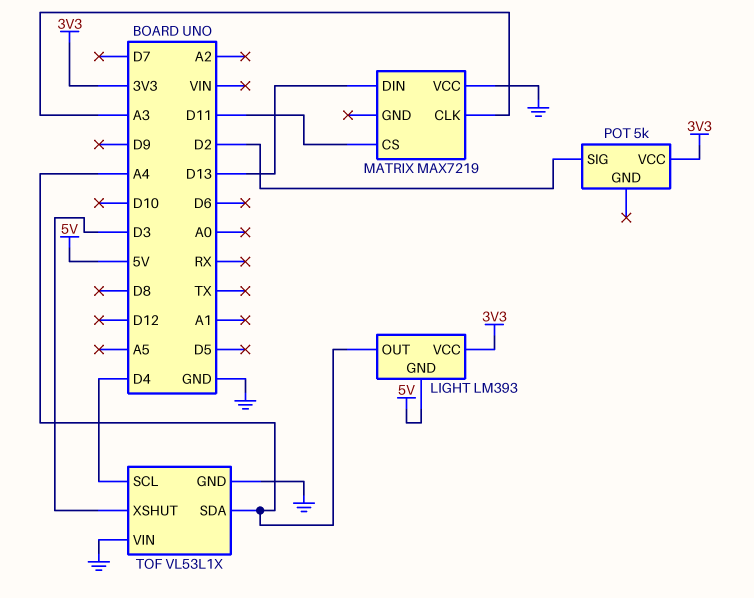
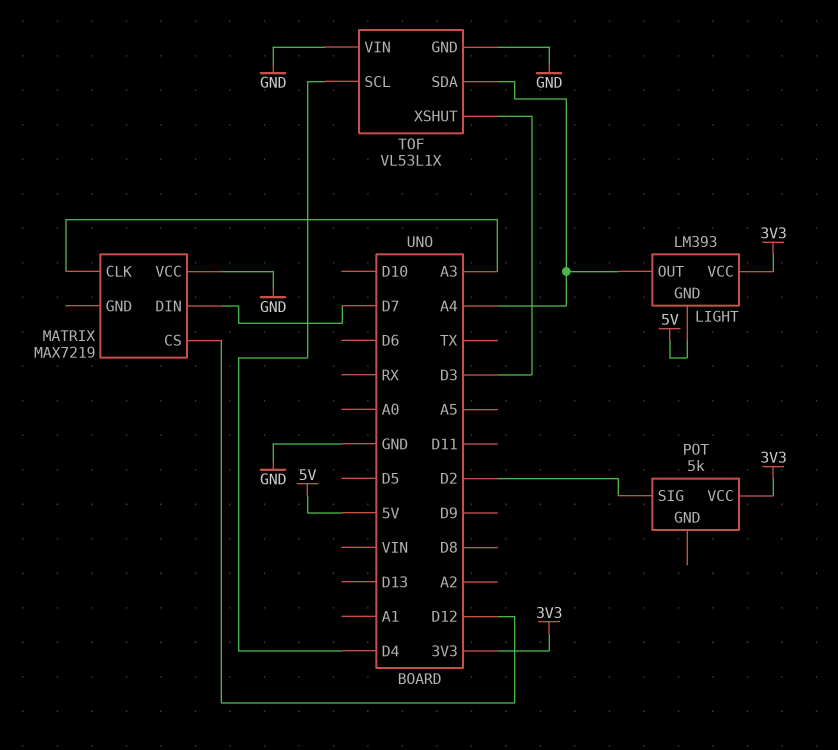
MATRIX pin CS: D11 -> D12
MATRIX pin DIN: D13 -> D7

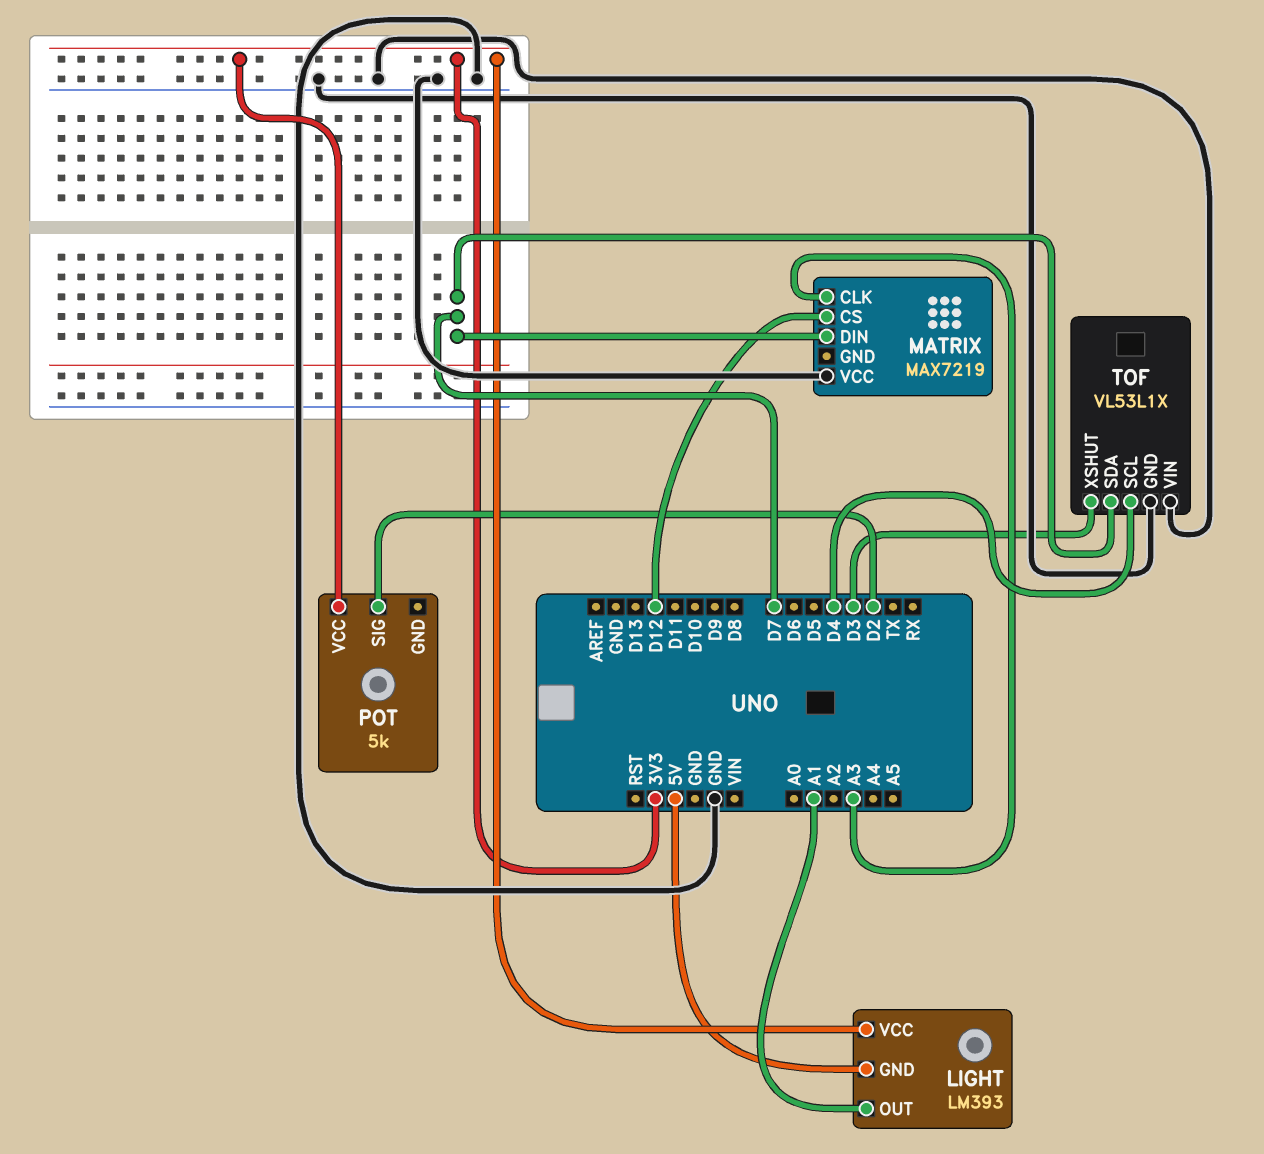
LIGHT pin OUT: A4 -> A1
TOF pin SDA: A4 -> D7

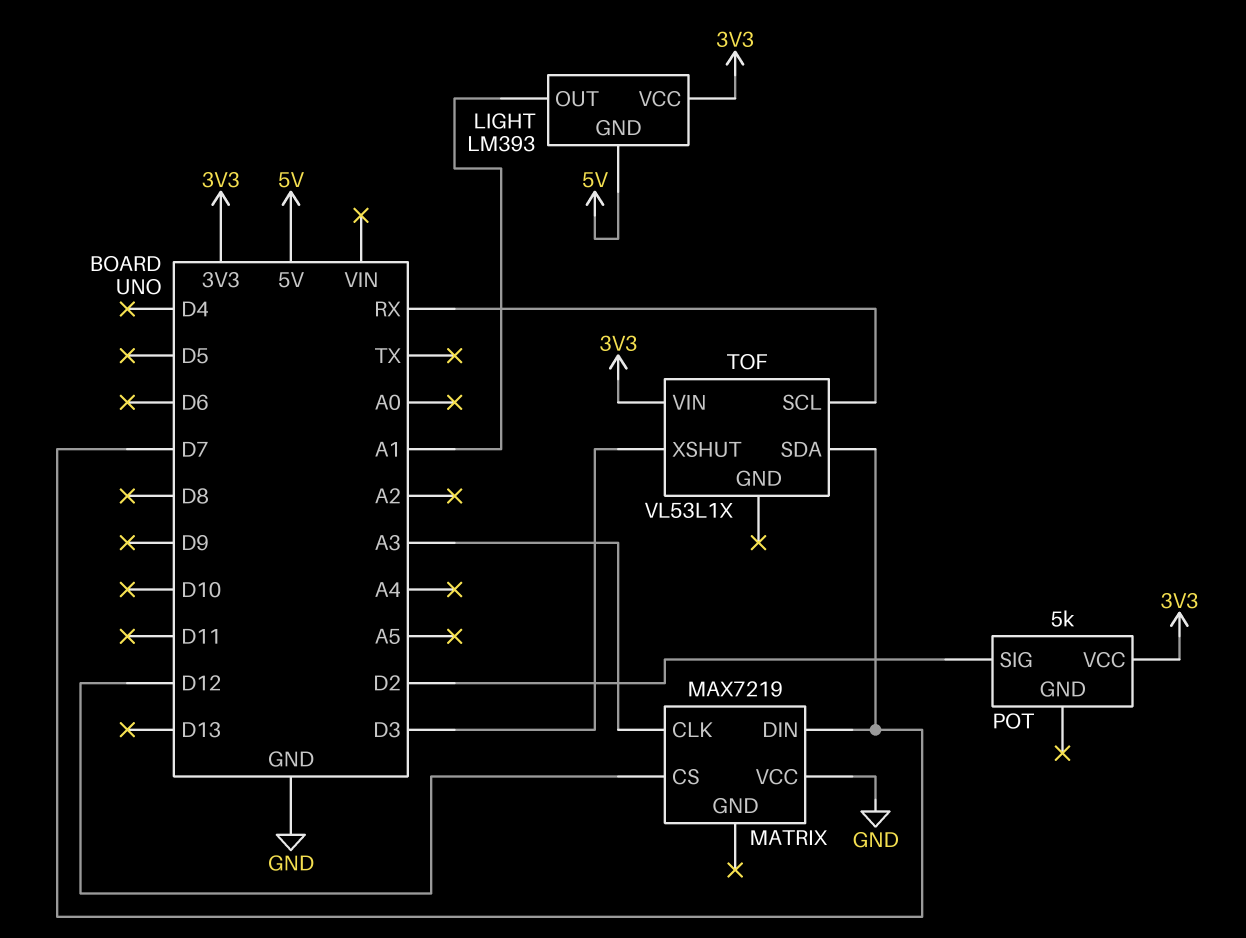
TOF pin GND: GND -> none
TOF pin SCL: D4 -> RX
TOF pin VIN: GND -> 3V3

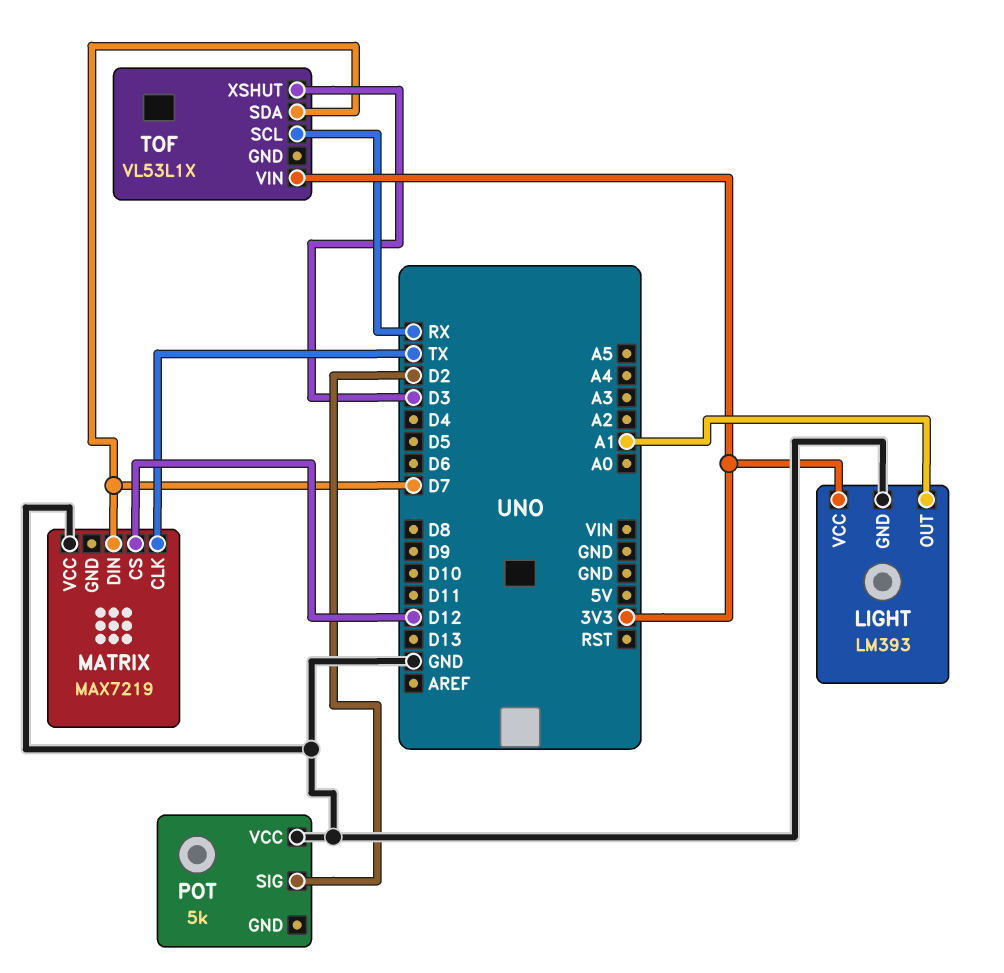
LIGHT pin GND: 5V -> GND
MATRIX pin CLK: A3 -> TX
POT pin VCC: 3V3 -> GND

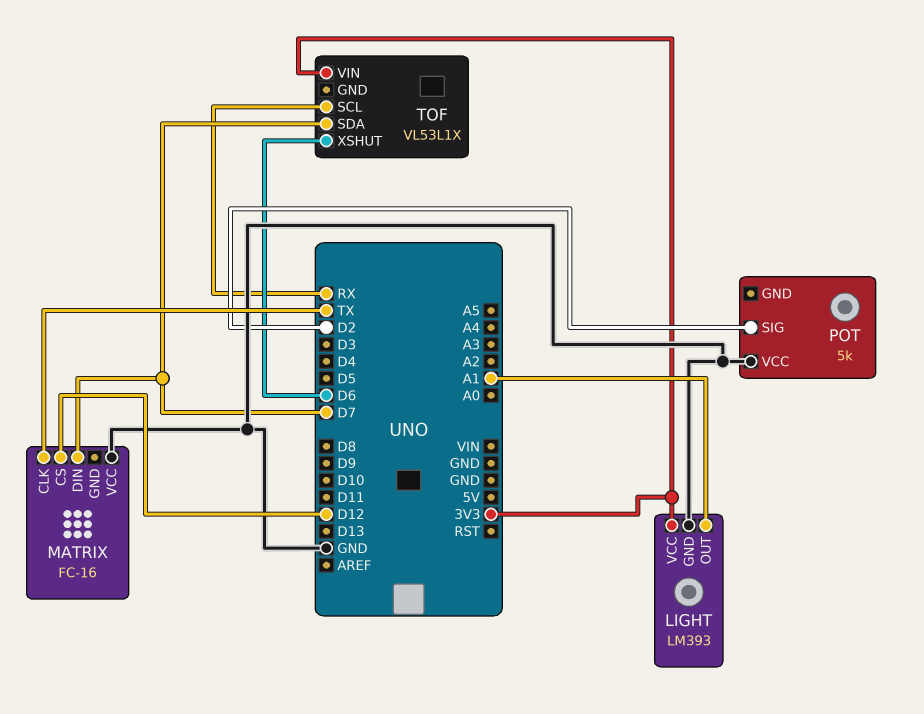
MATRIX: MAX7219 -> FC-16
TOF pin XSHUT: D3 -> D6

